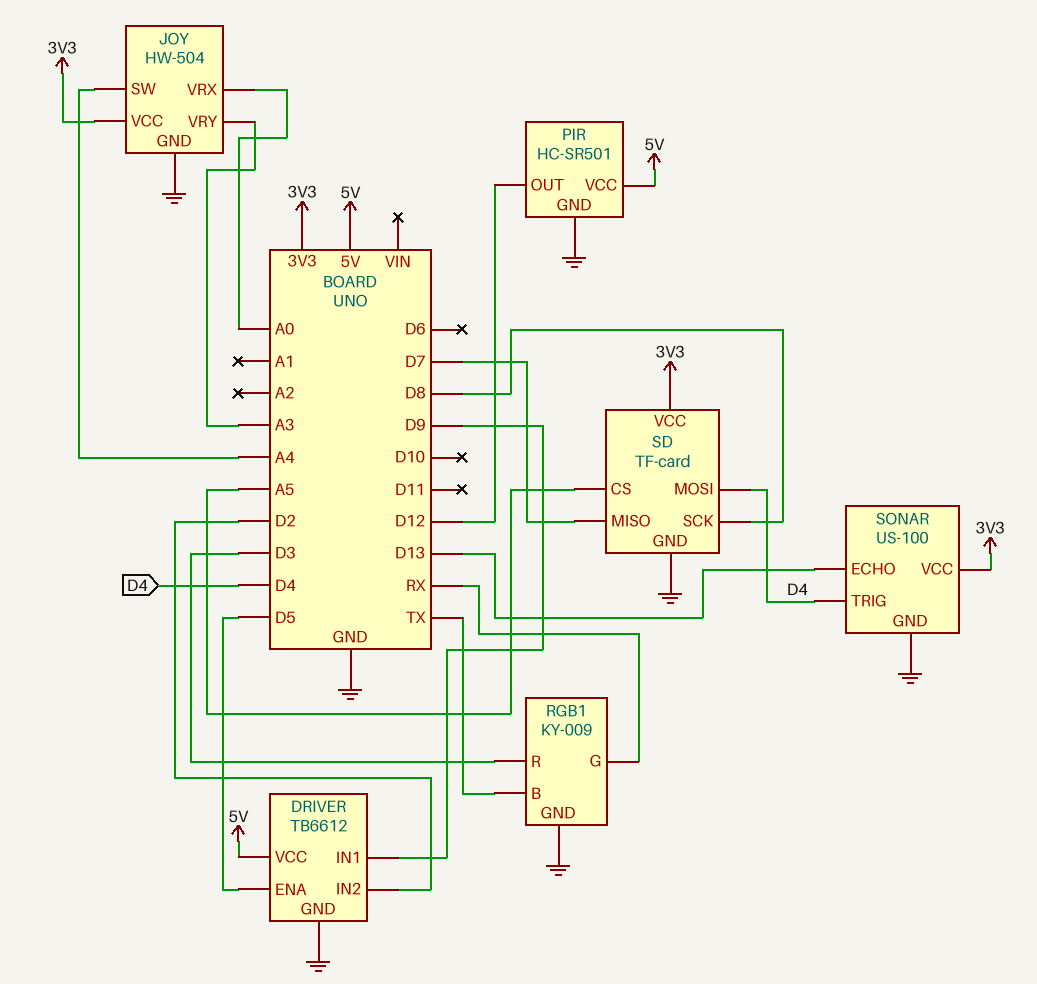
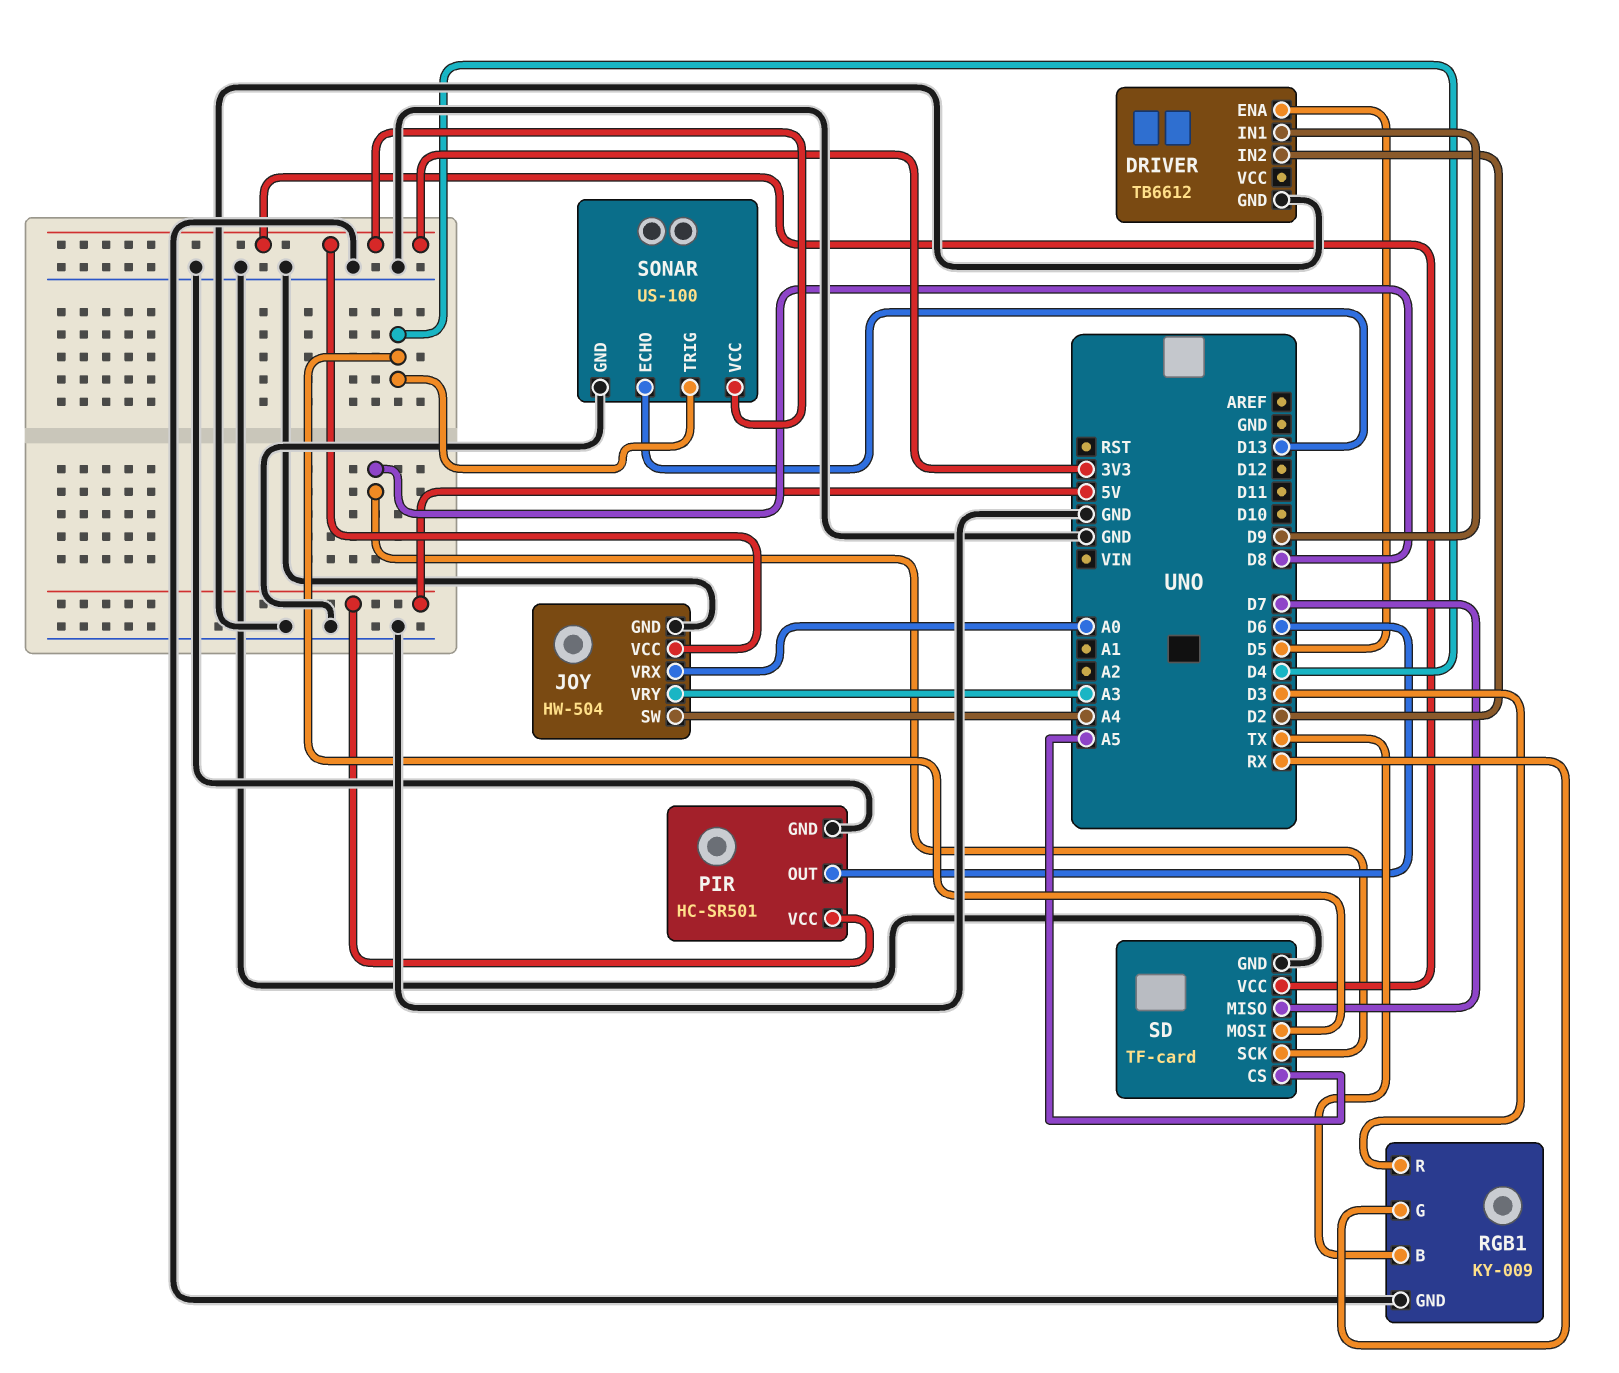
DRIVER pin VCC: 5V -> none
PIR pin OUT: D12 -> D6

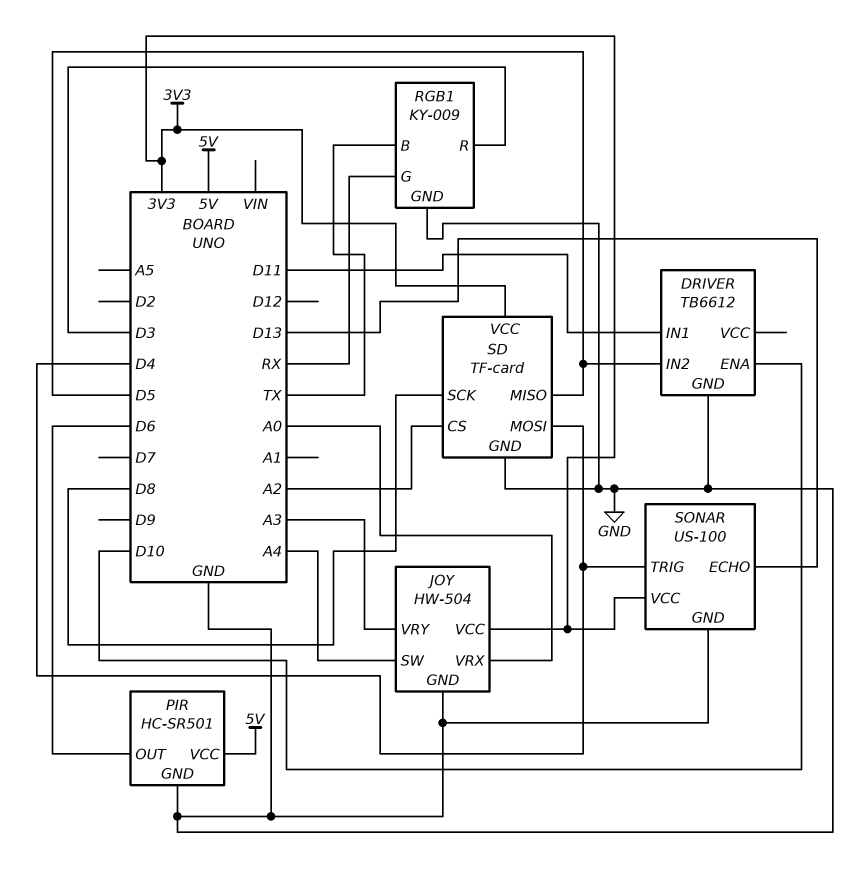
DRIVER pin ENA: D5 -> D10
DRIVER pin IN1: D9 -> D11
DRIVER pin IN2: D2 -> D5
SD pin CS: A5 -> A2
SD pin MISO: D7 -> D5

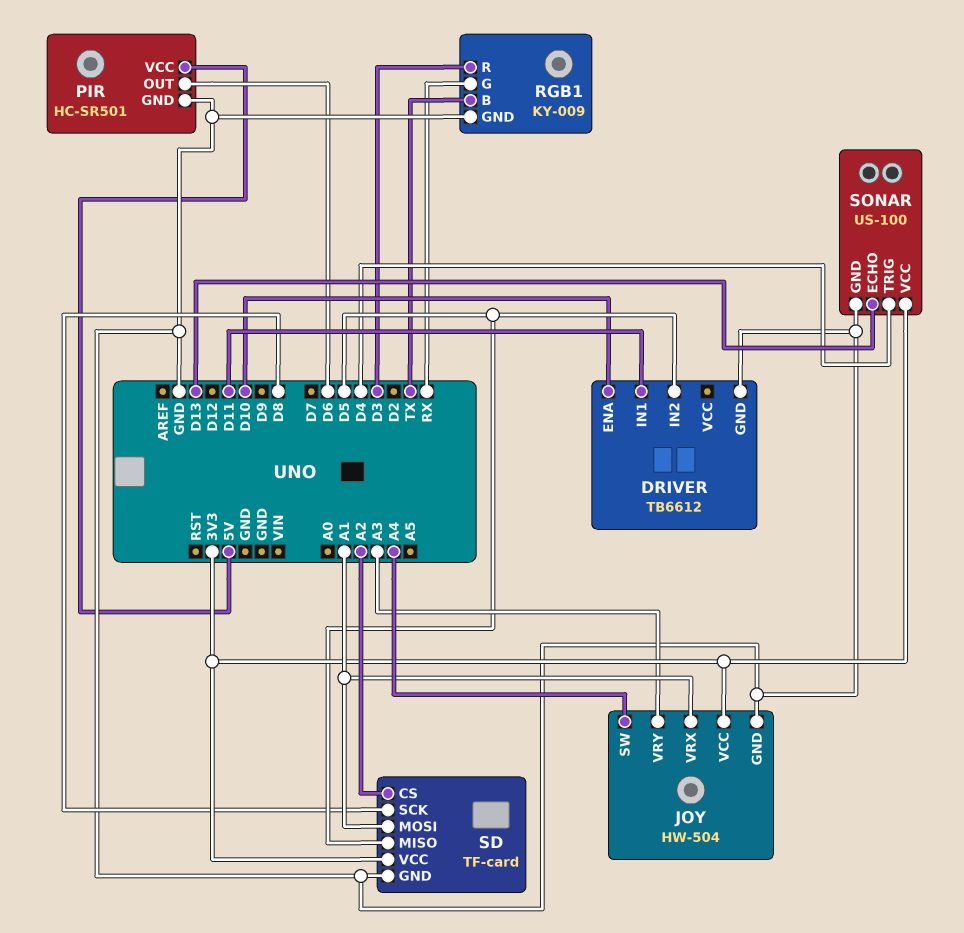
JOY pin VRX: A0 -> A1
SD pin MOSI: D4 -> A1

